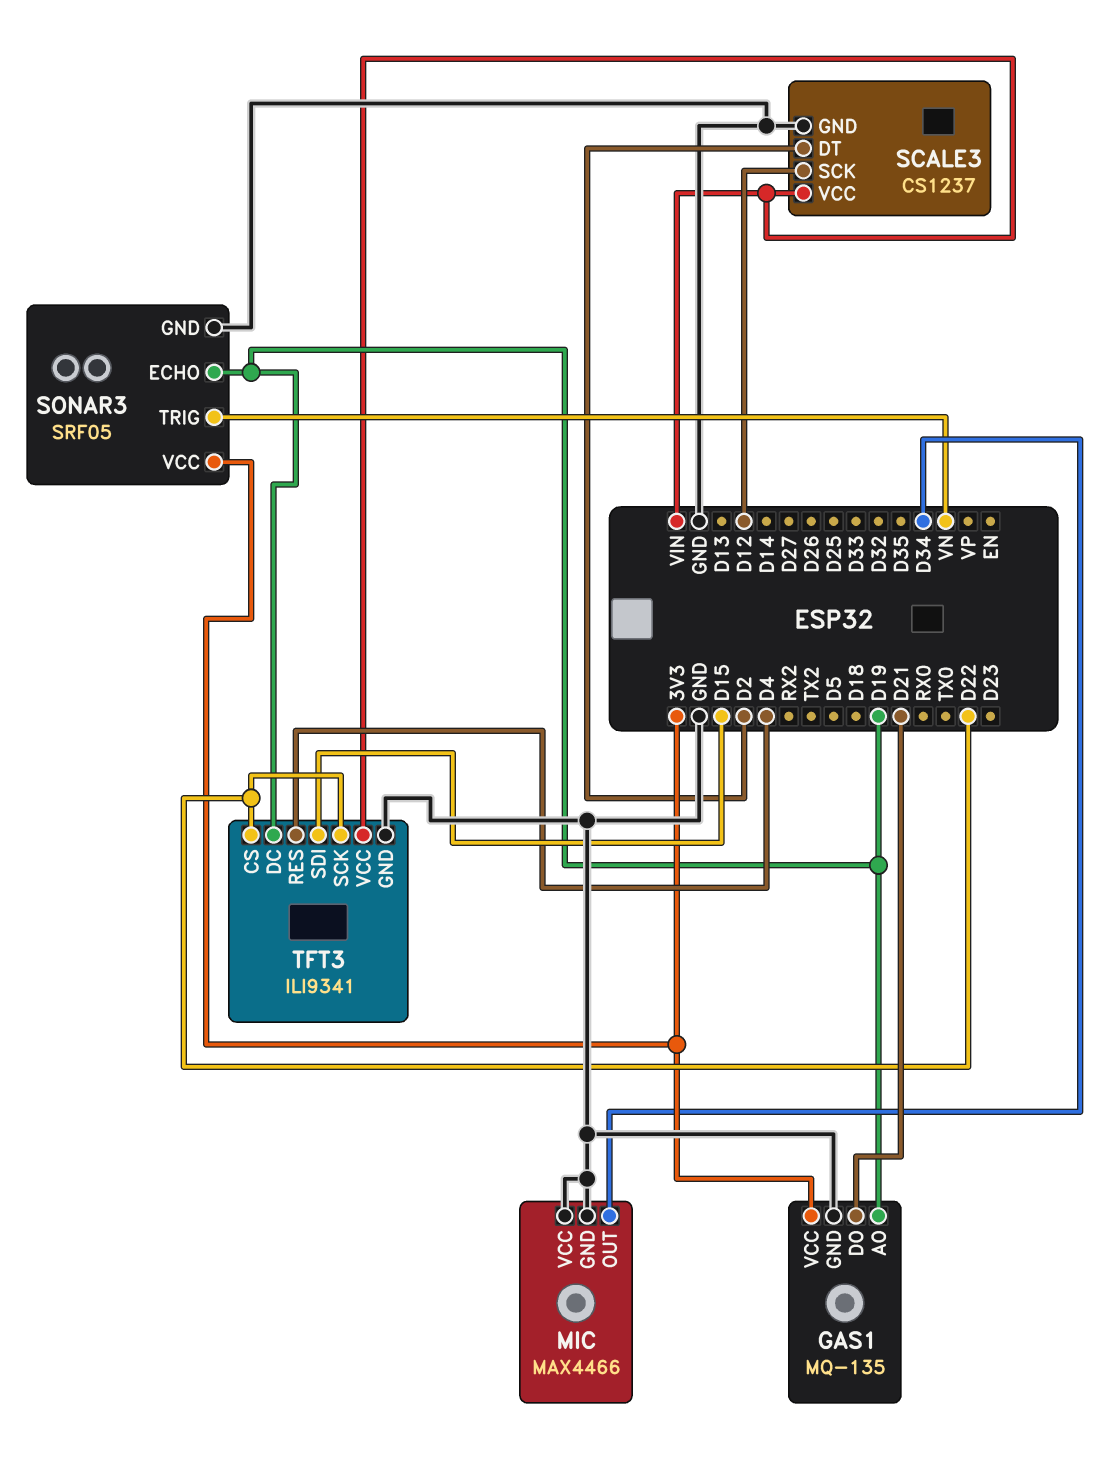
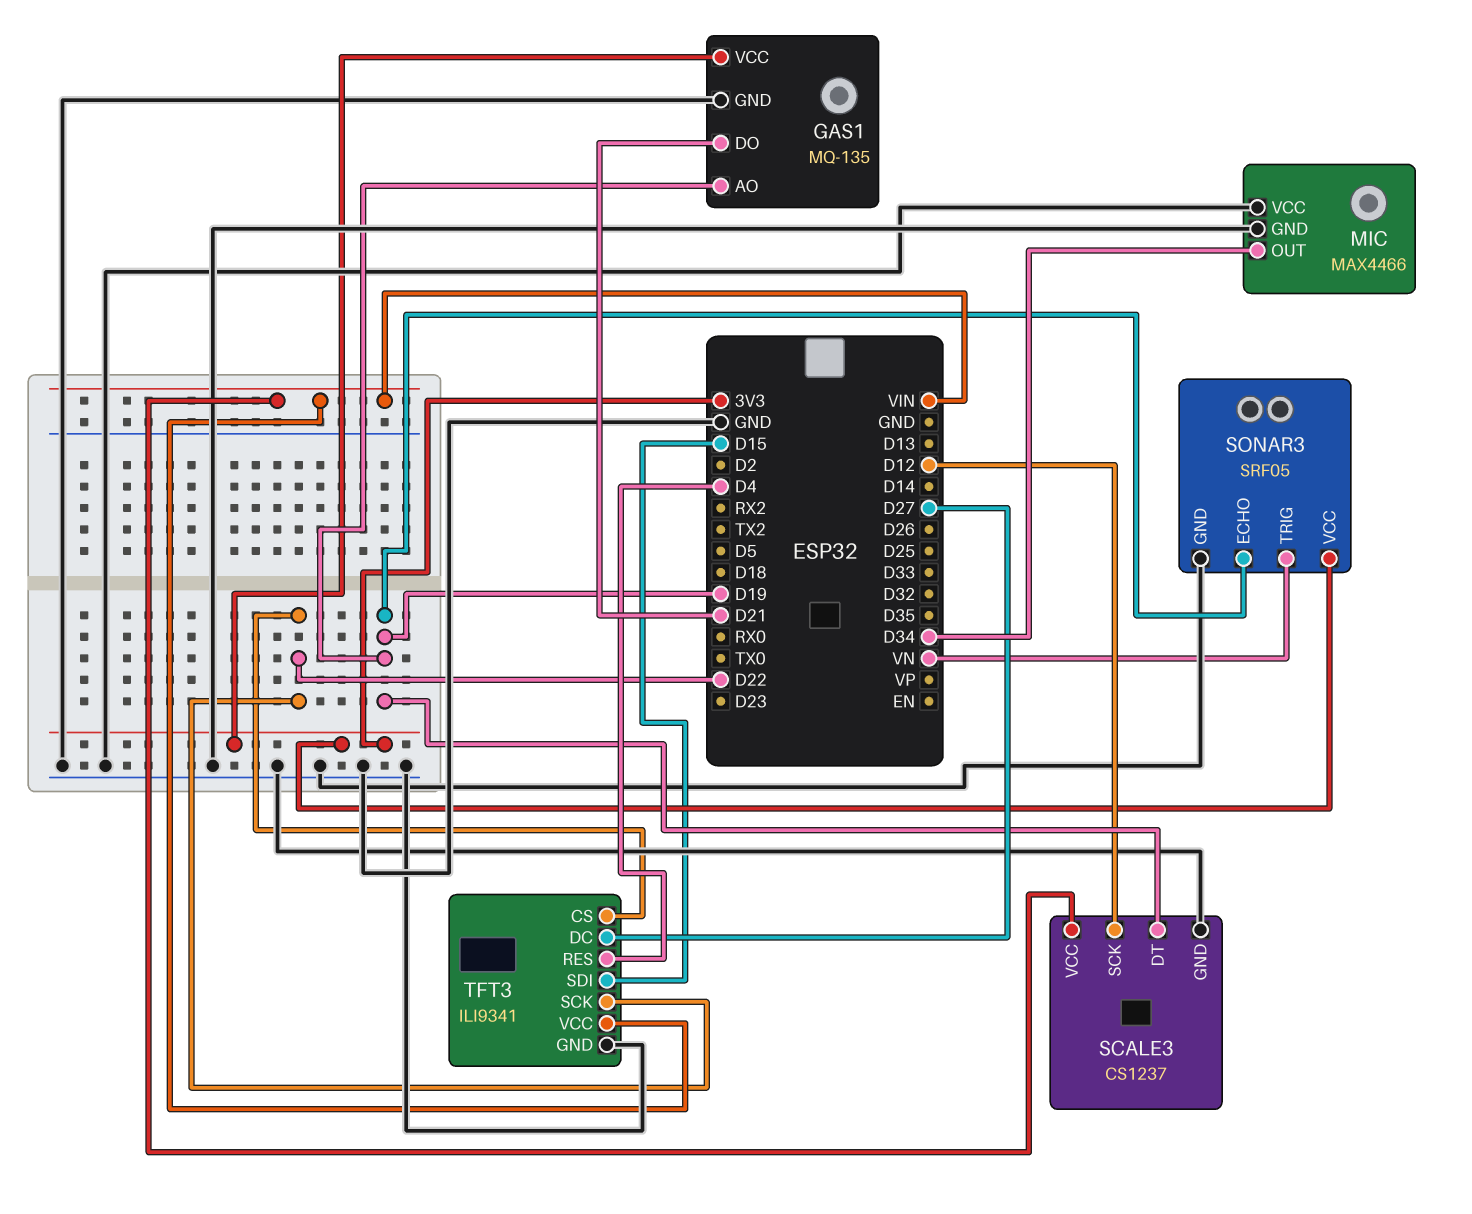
SCALE3 pin DT: D2 -> D19
TFT3 pin DC: D19 -> D27

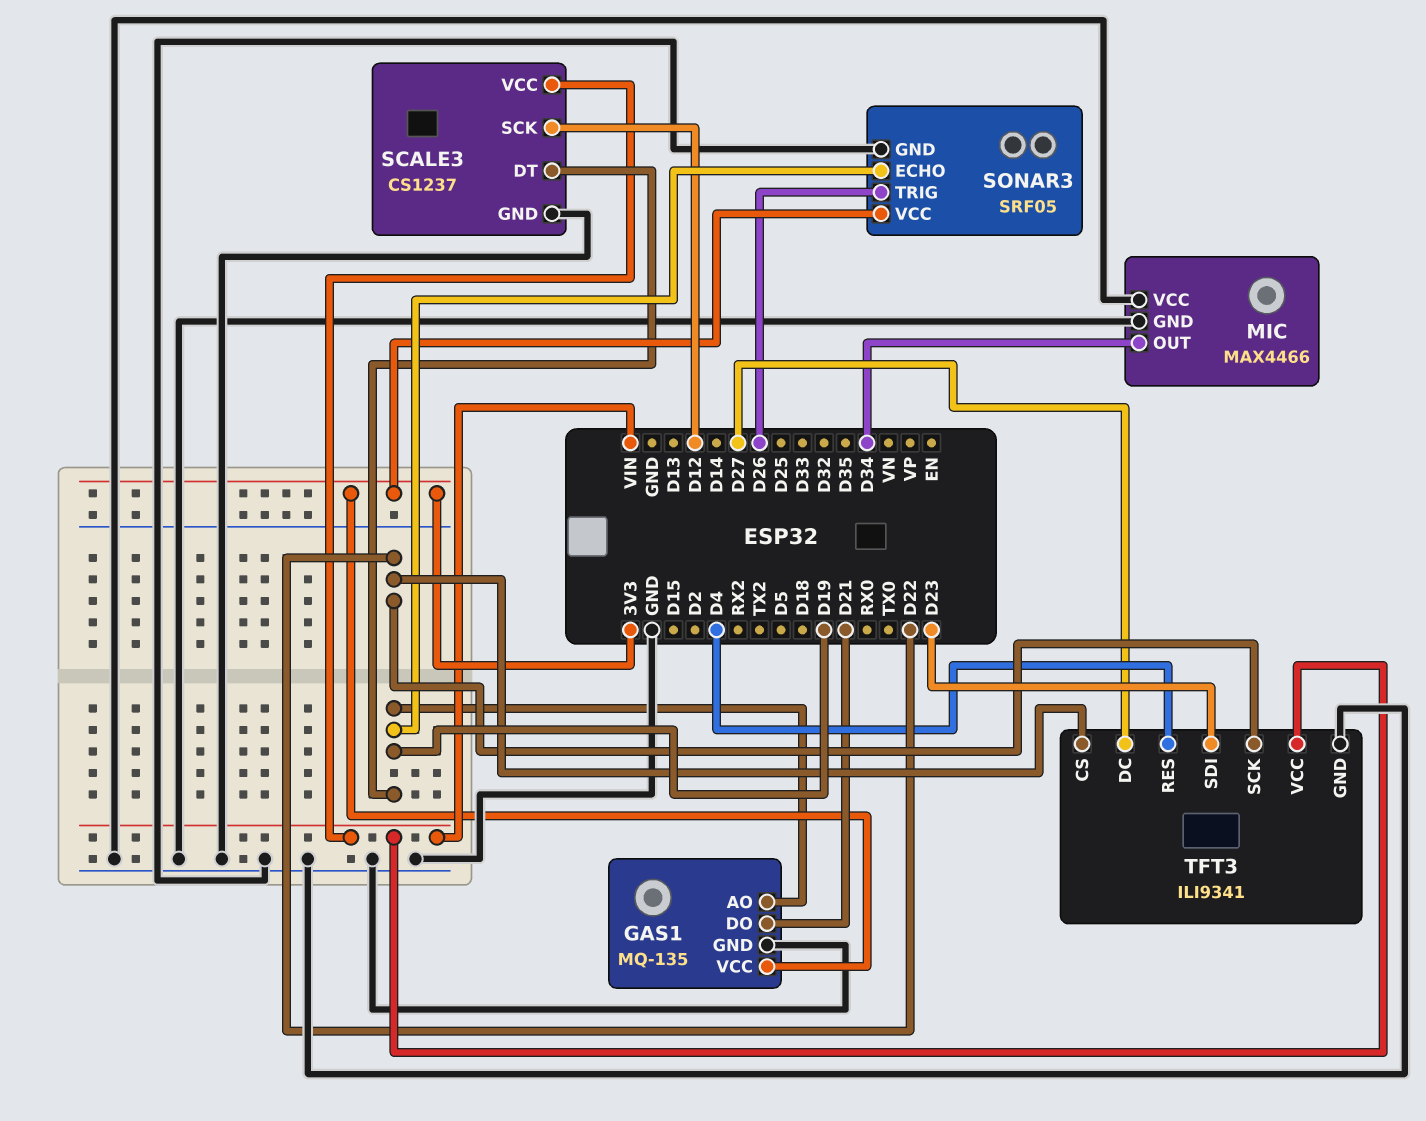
SONAR3 pin TRIG: VN -> D26
TFT3 pin SDI: D15 -> D23

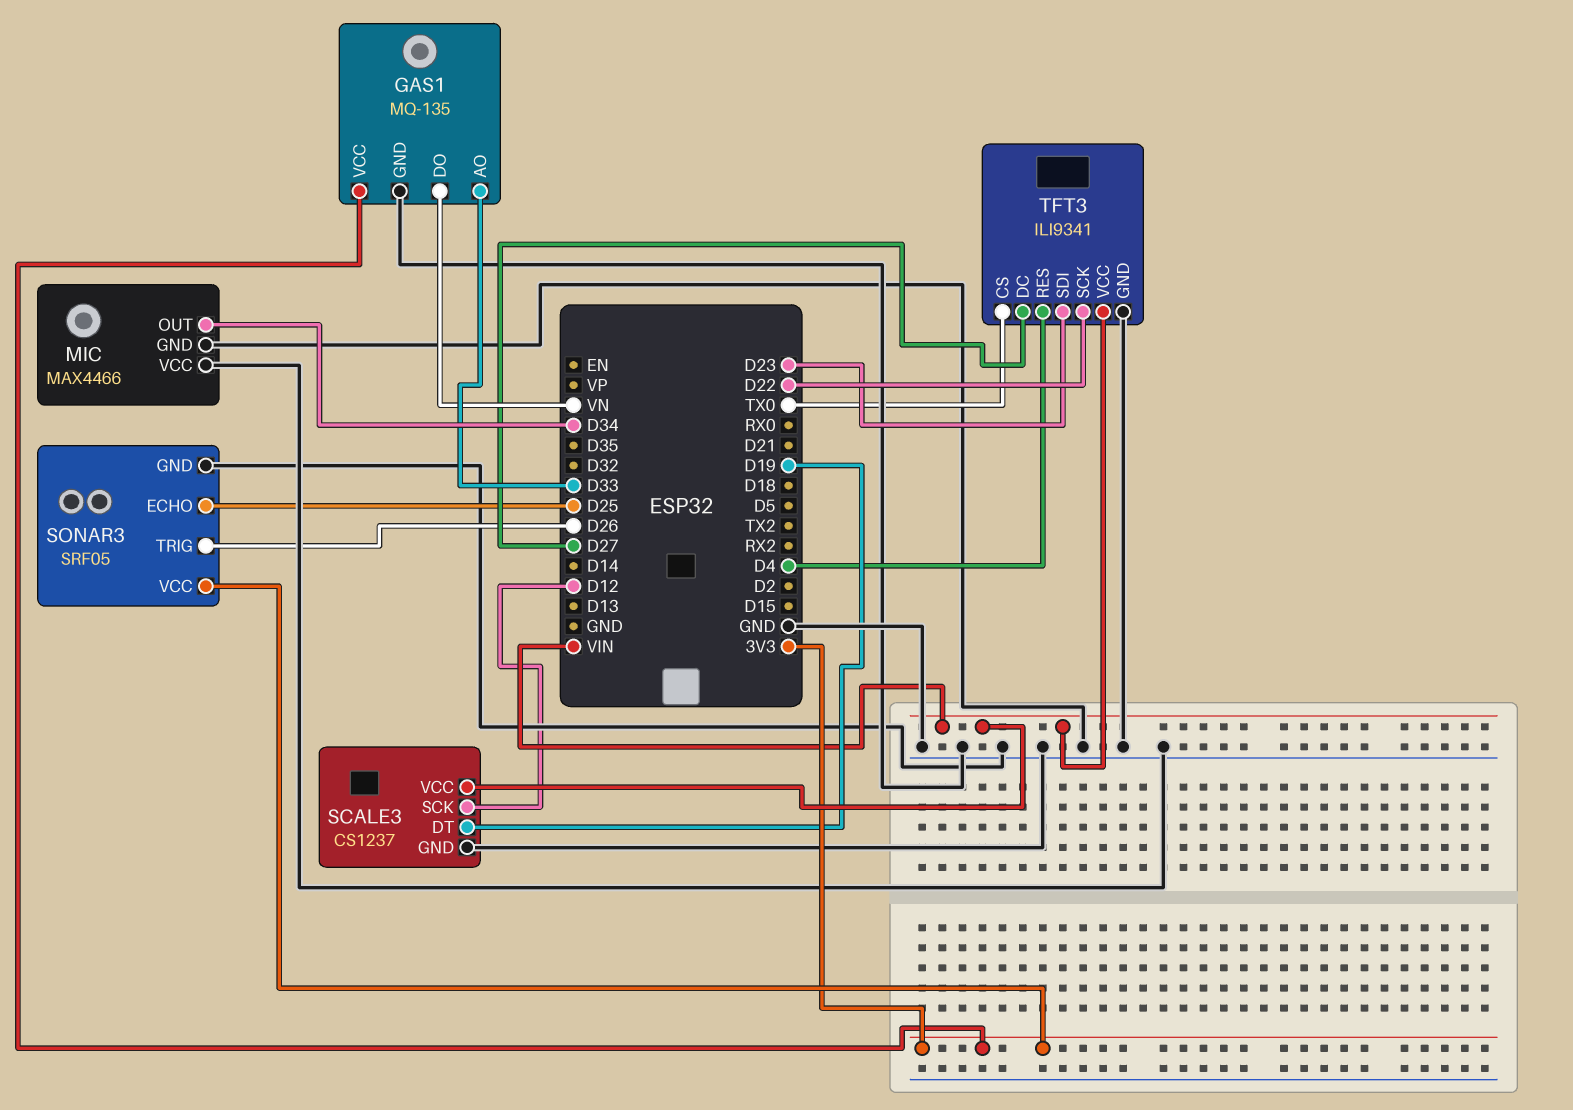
GAS1 pin AO: D19 -> D33
GAS1 pin DO: D21 -> VN
SONAR3 pin ECHO: D19 -> D25
TFT3 pin CS: D22 -> TX0

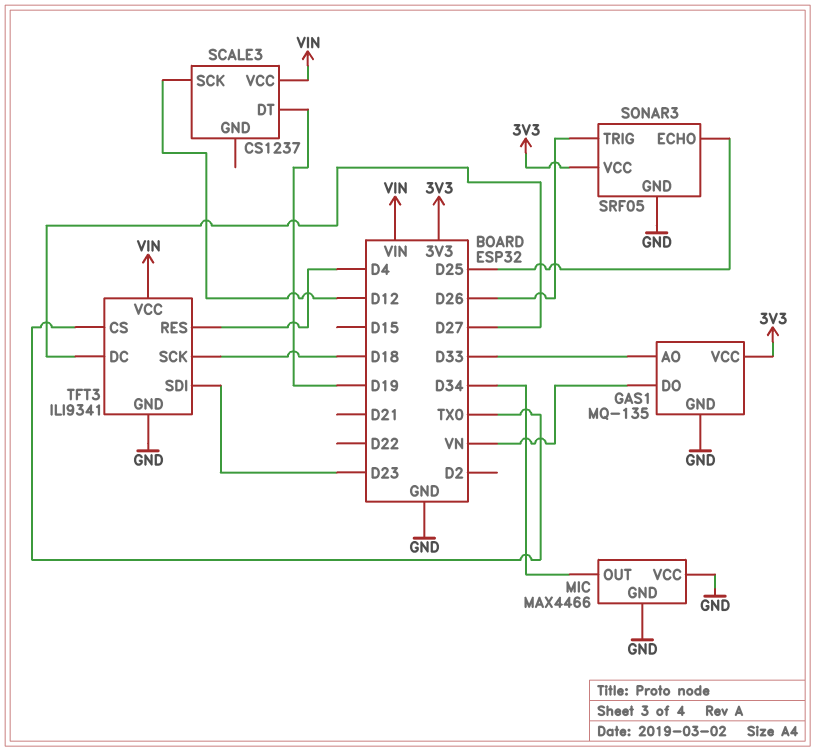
SCALE3 pin GND: GND -> none
TFT3 pin SCK: D22 -> D18

